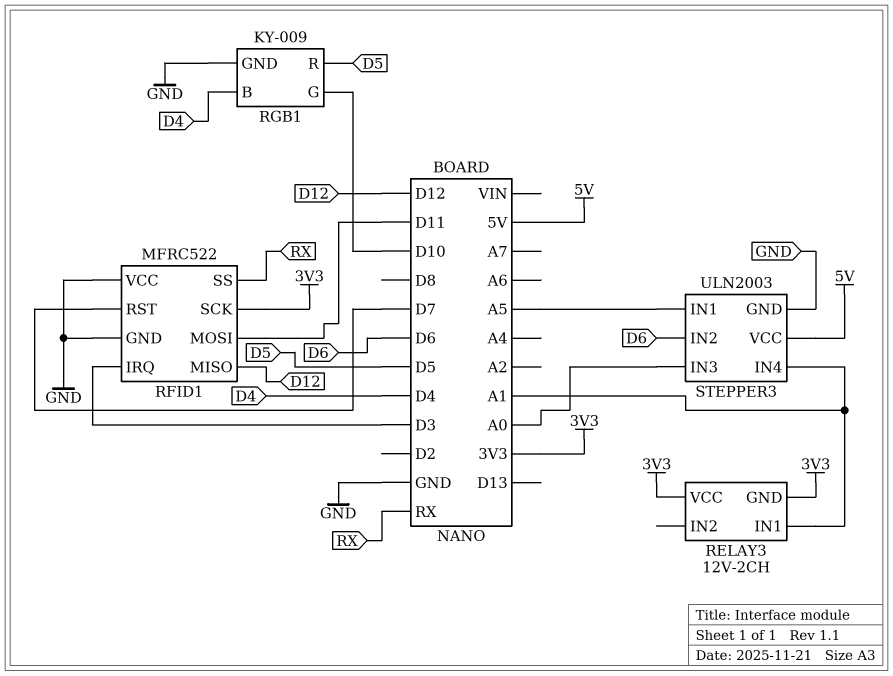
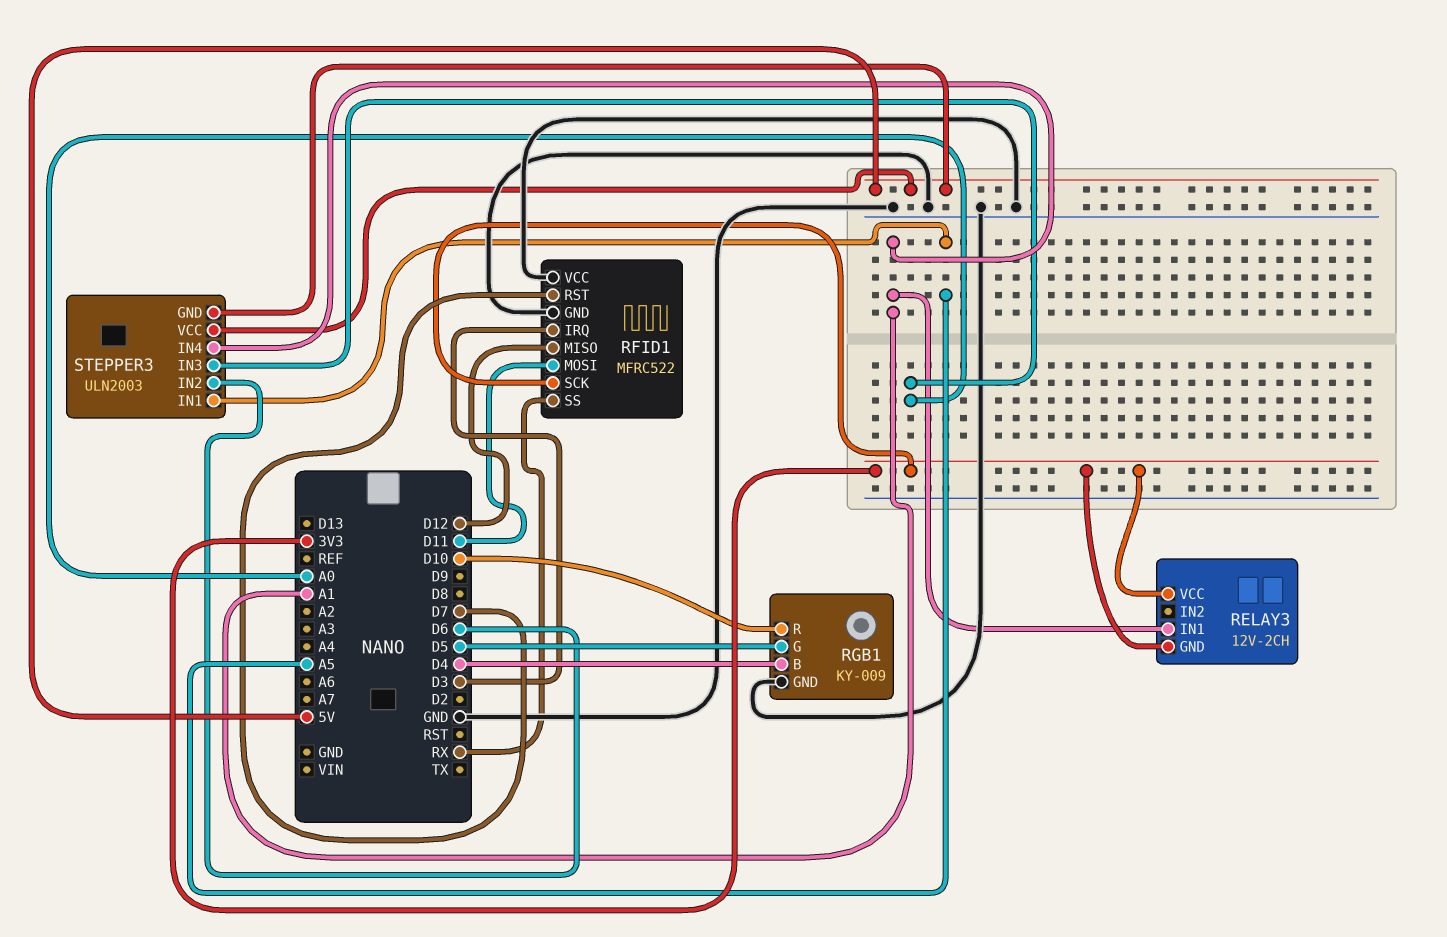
RGB1 pin G: D10 -> D5
RGB1 pin R: D5 -> D10
STEPPER3 pin GND: GND -> 5V

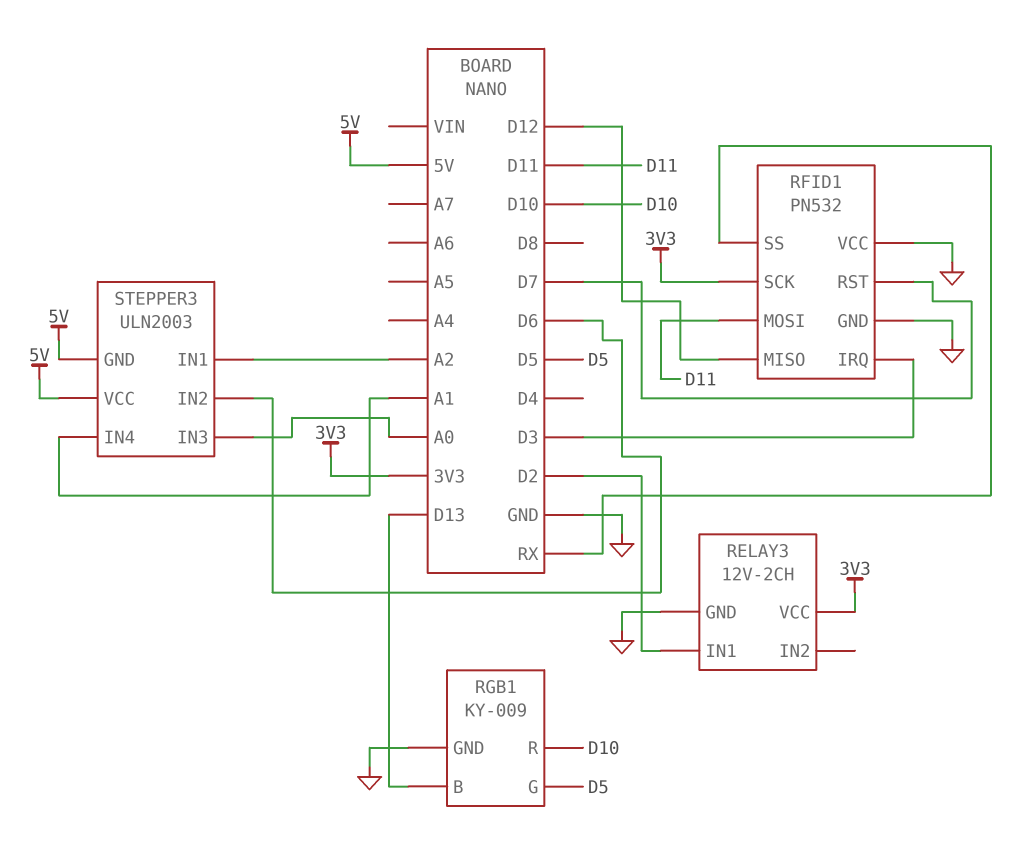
RELAY3 pin GND: 3V3 -> GND
RELAY3 pin IN1: A1 -> D2
RFID1: MFRC522 -> PN532
RGB1 pin B: D4 -> D13
STEPPER3 pin IN1: A5 -> A2

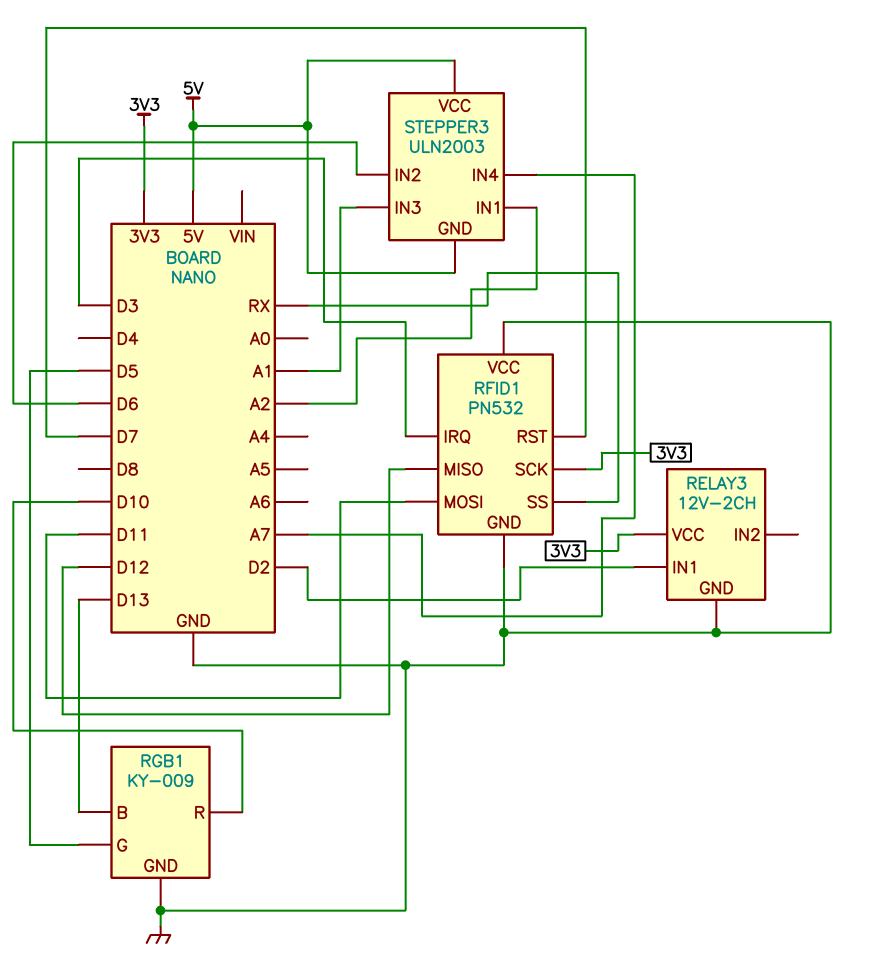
STEPPER3 pin IN3: A0 -> A1
STEPPER3 pin IN4: A1 -> A7

